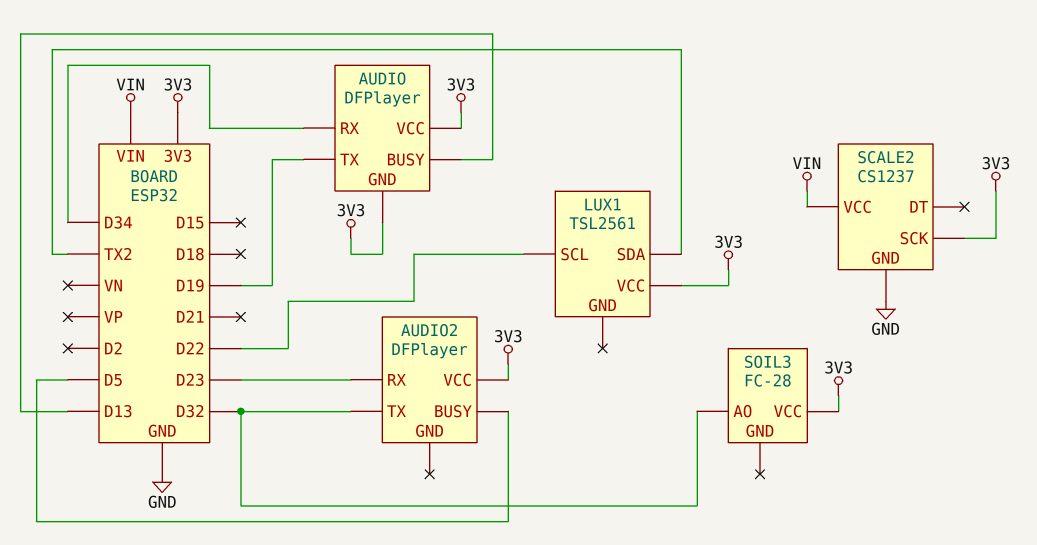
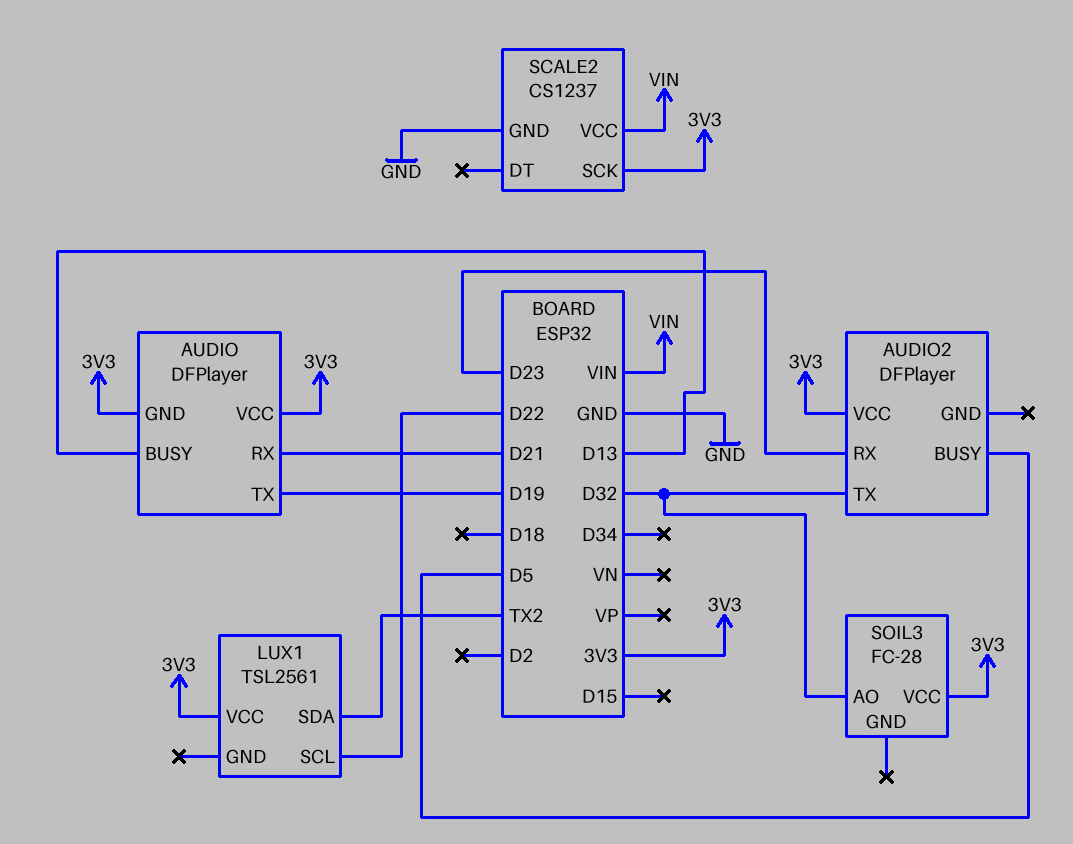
AUDIO pin RX: D34 -> D21

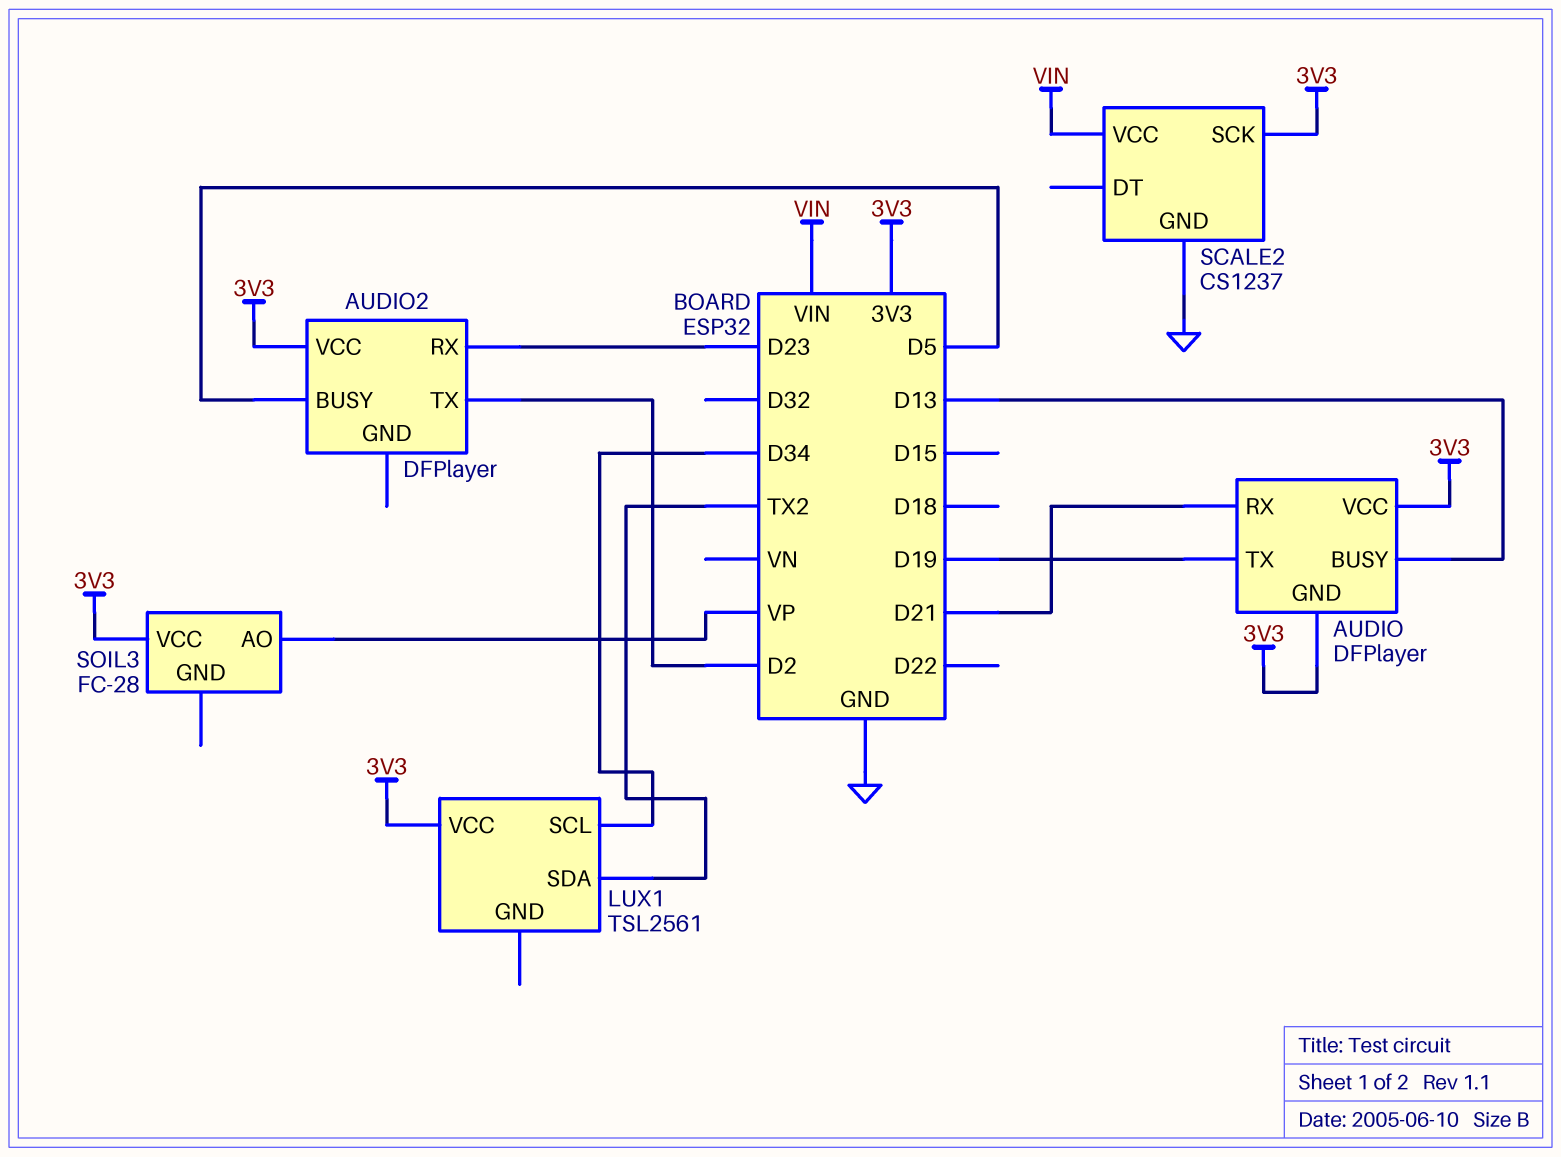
AUDIO2 pin TX: D32 -> D2
LUX1 pin SCL: D22 -> D34
SOIL3 pin AO: D32 -> VP

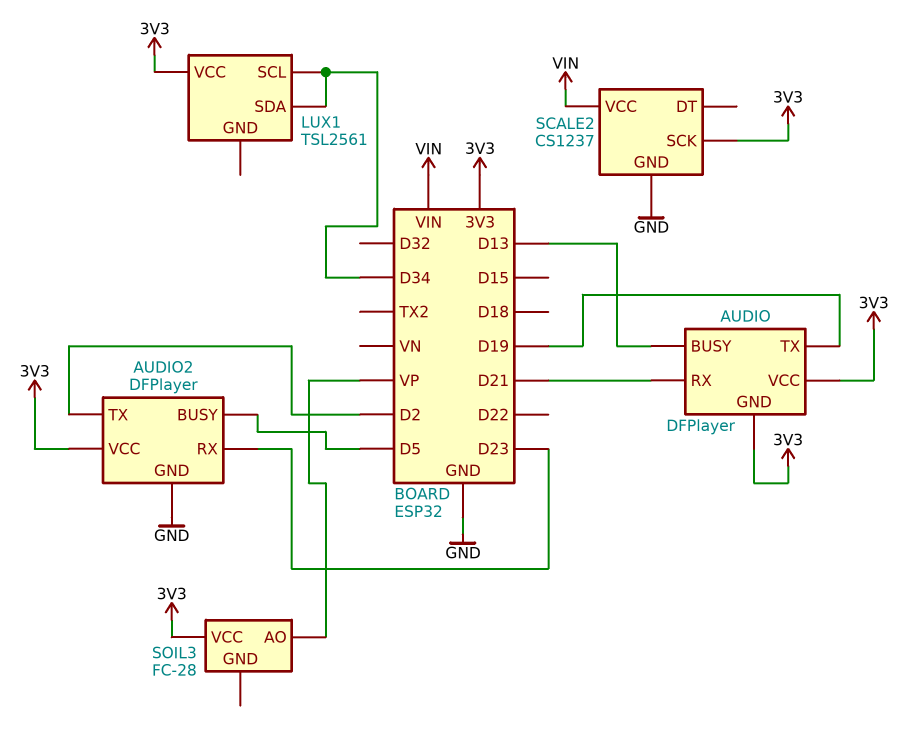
AUDIO2 pin GND: none -> GND
LUX1 pin SDA: TX2 -> D34

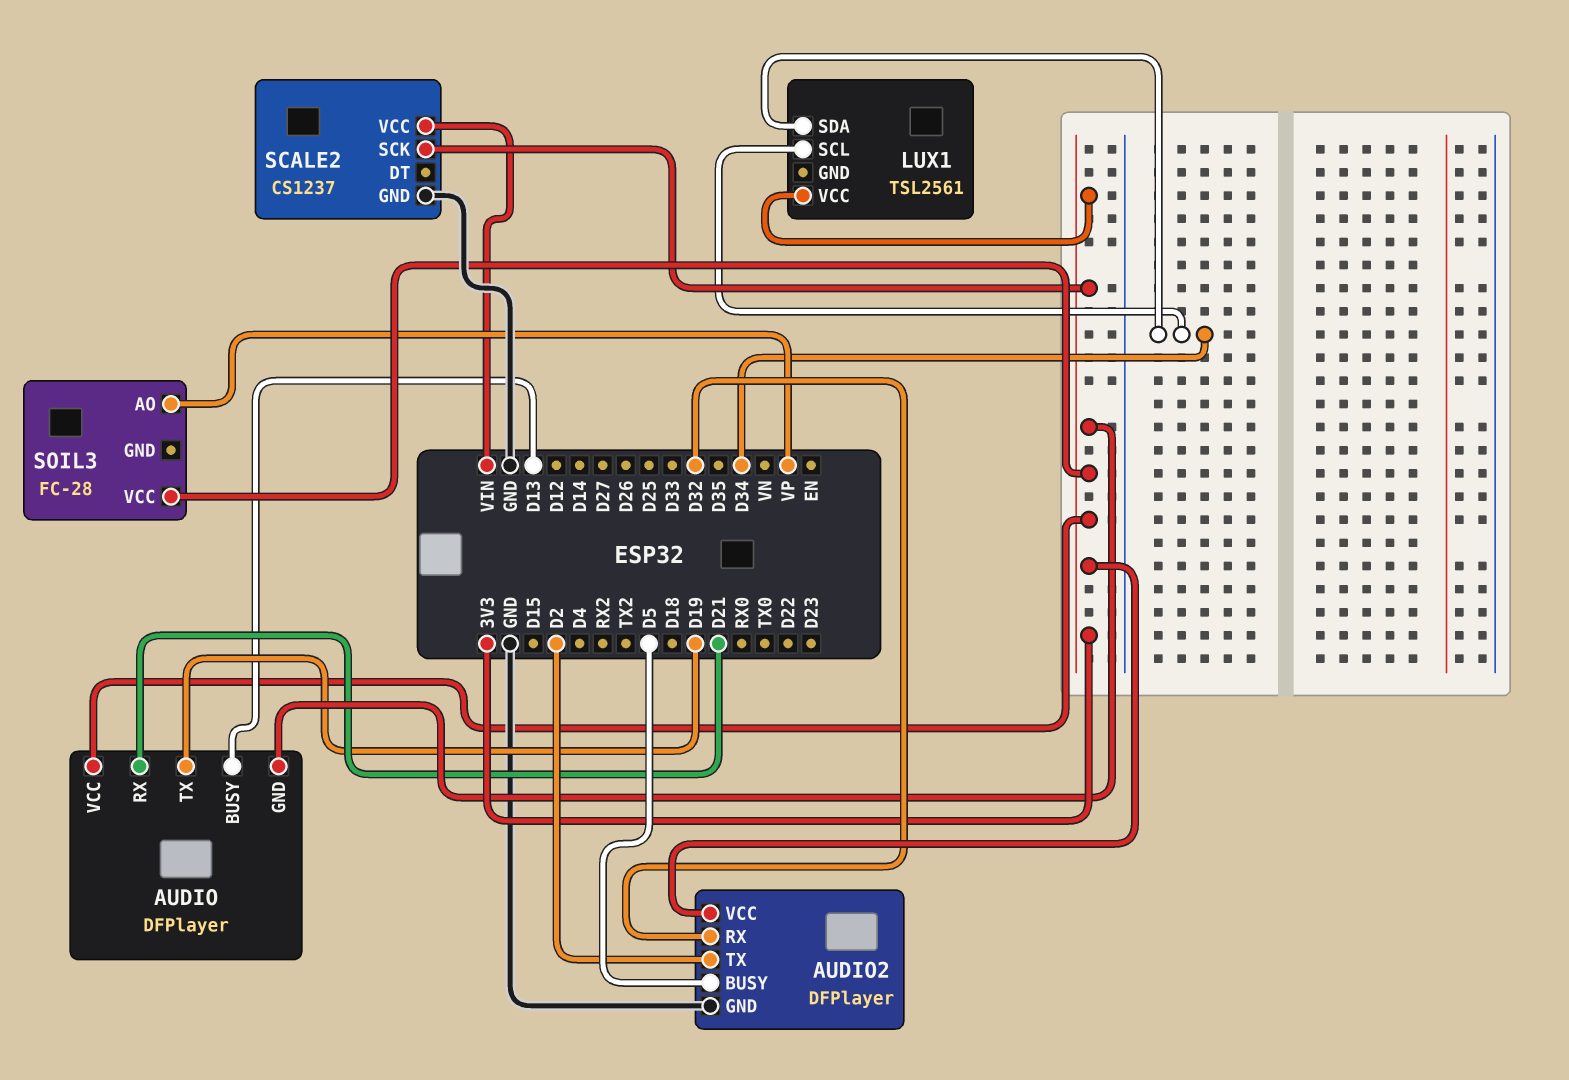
AUDIO2 pin RX: D23 -> D32

